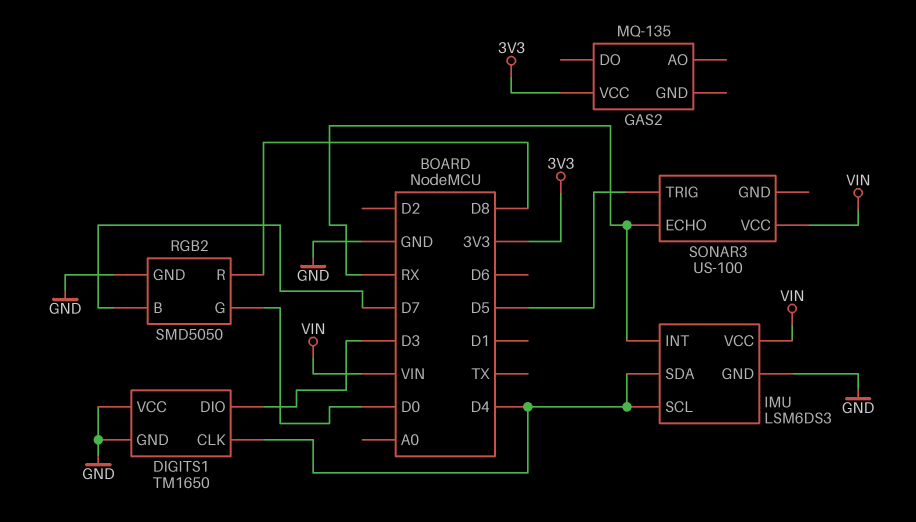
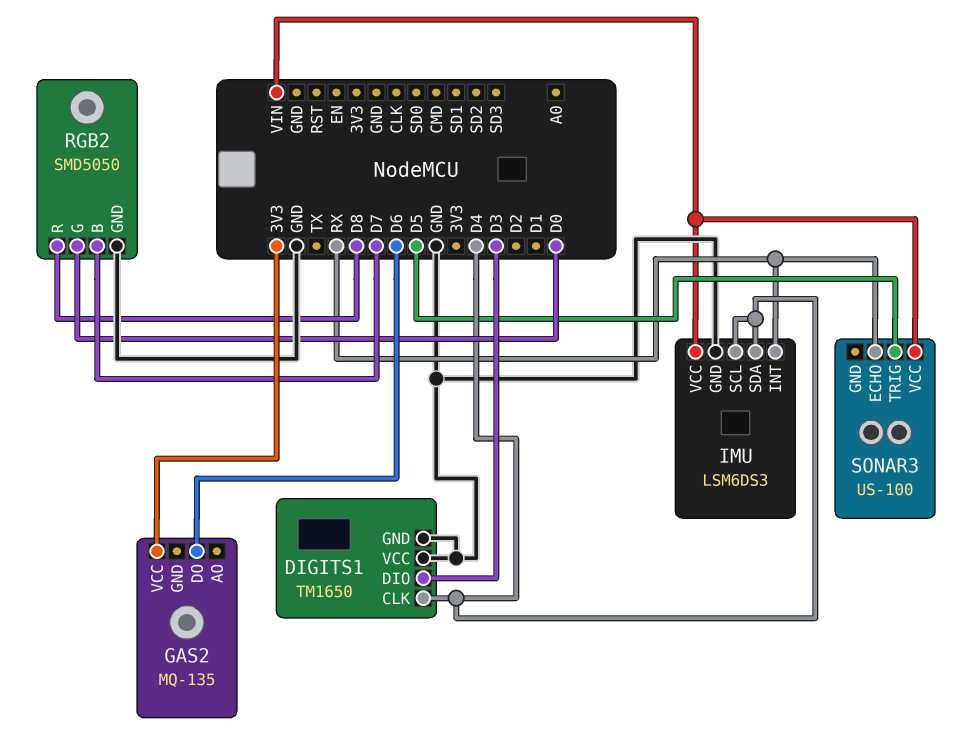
GAS2 pin DO: none -> D6

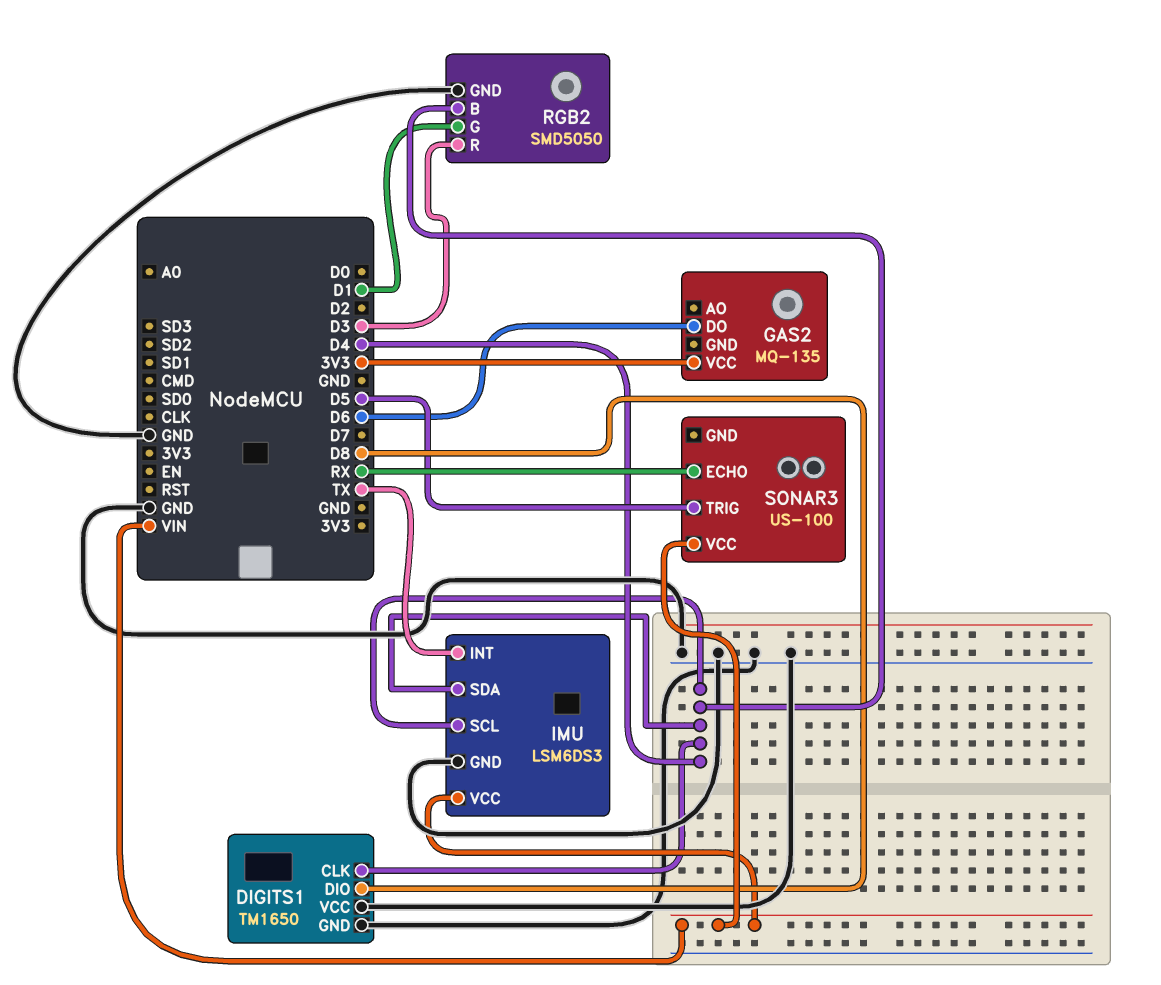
DIGITS1 pin DIO: D3 -> D8
IMU pin INT: RX -> TX
RGB2 pin B: D7 -> D4
RGB2 pin G: D0 -> D1
RGB2 pin R: D8 -> D3

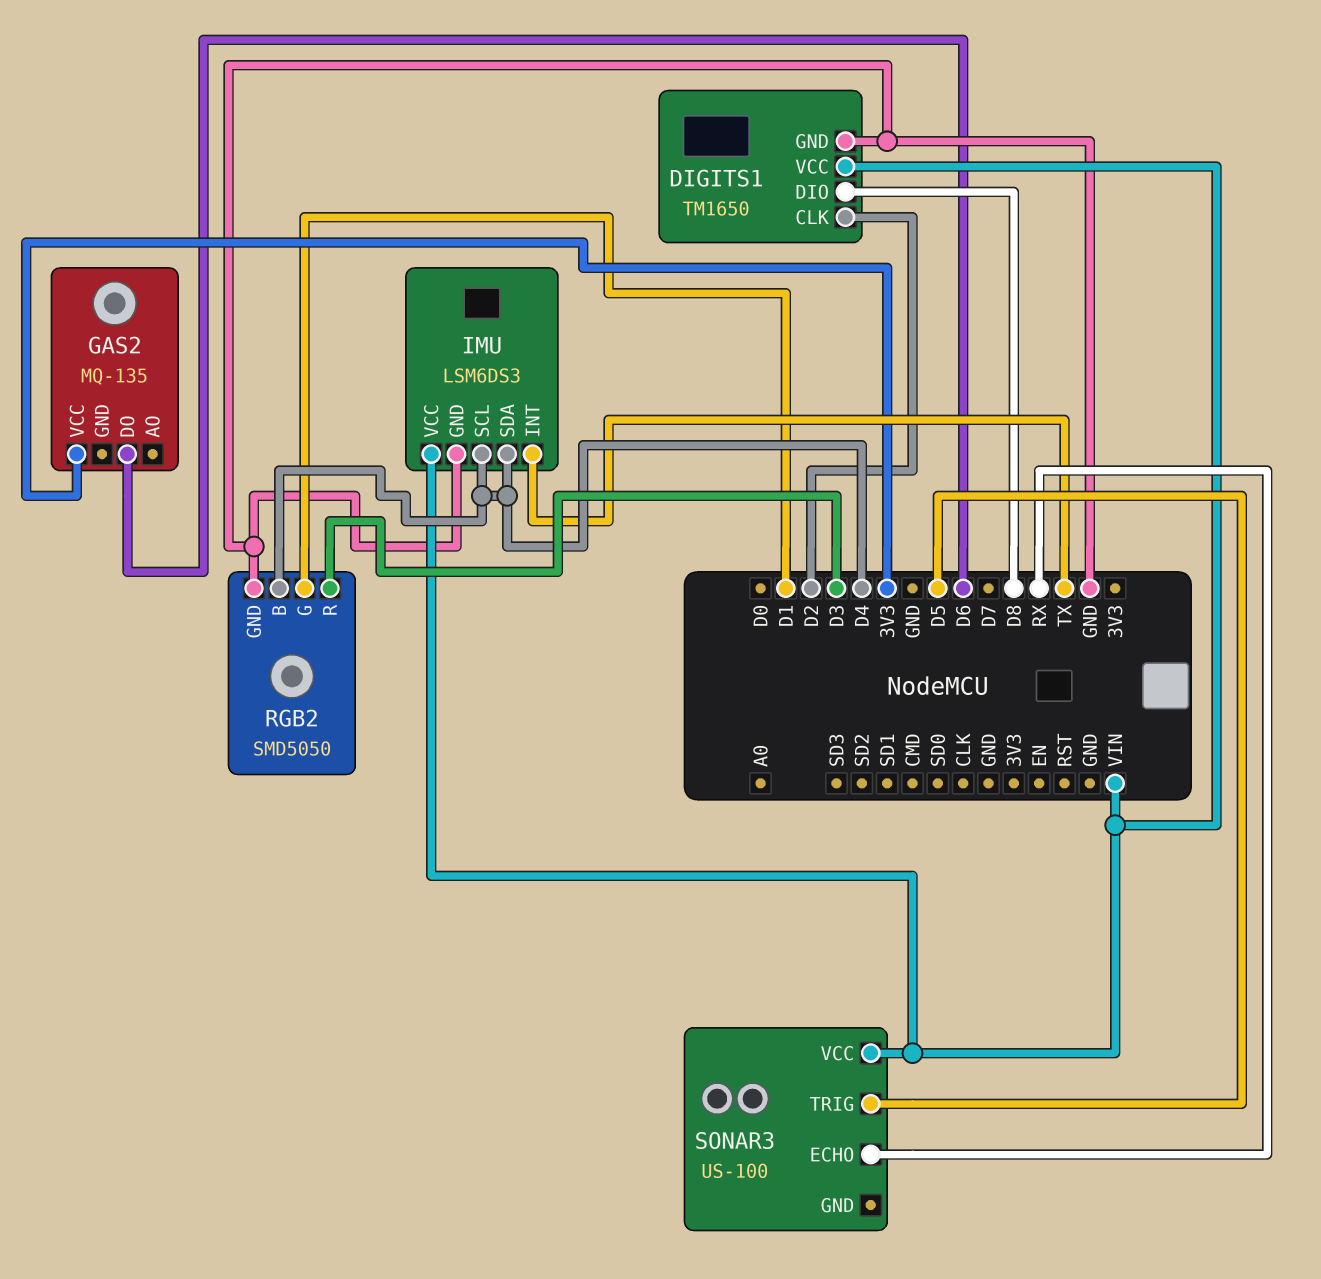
DIGITS1 pin CLK: D4 -> D2
DIGITS1 pin VCC: GND -> VIN

